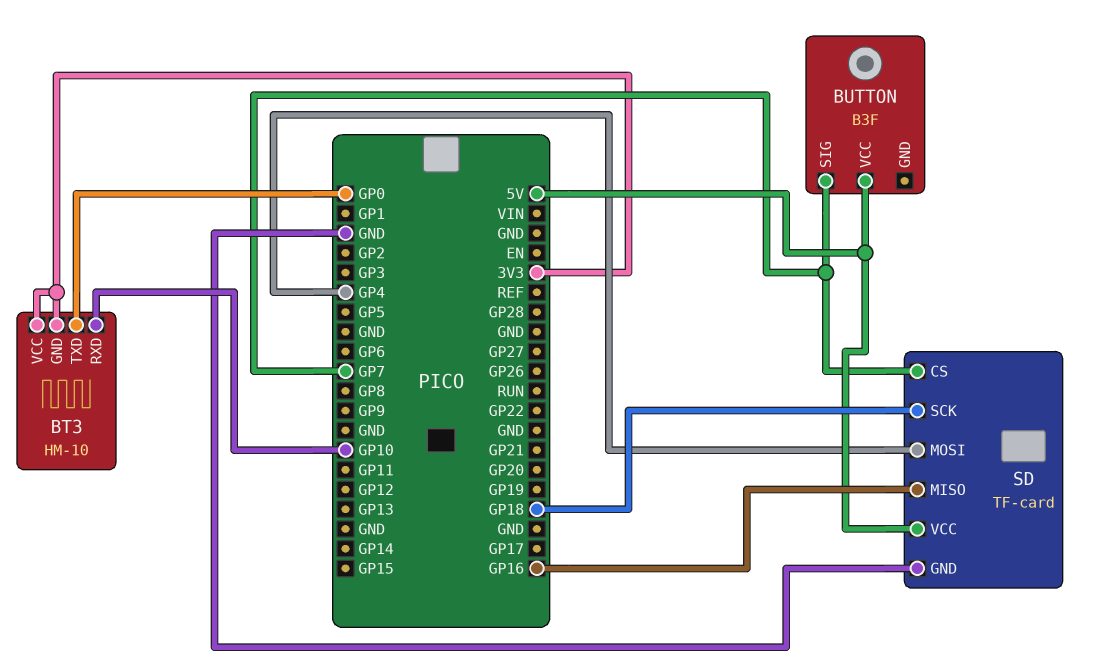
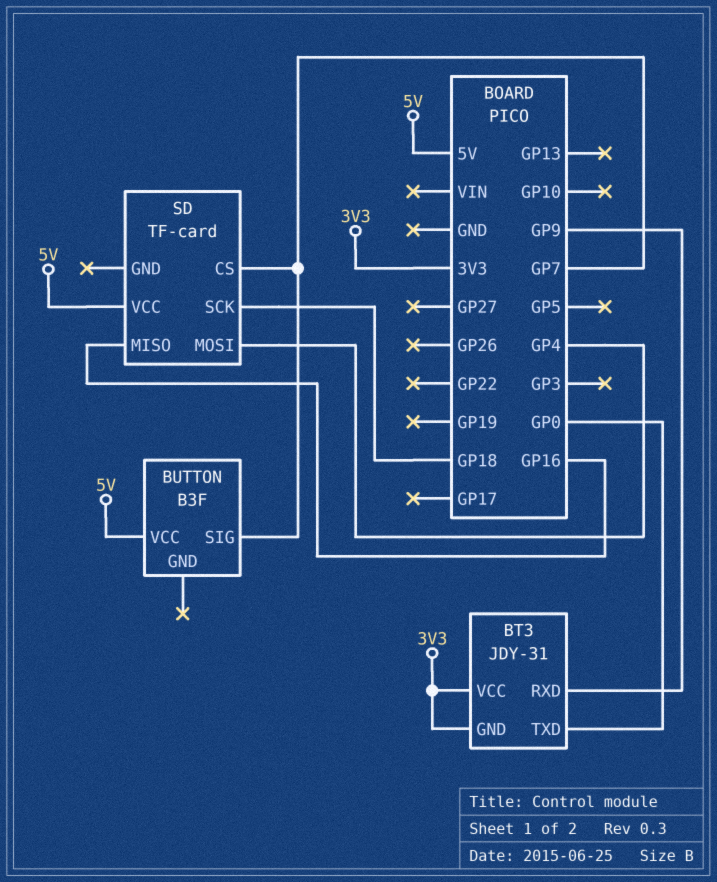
BT3: HM-10 -> JDY-31
BT3 pin RXD: GP10 -> GP9
SD pin GND: GND -> none

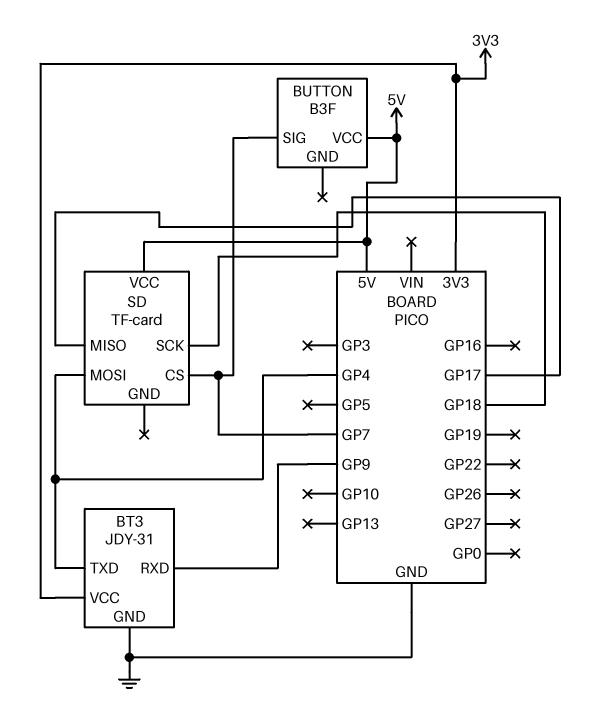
BT3 pin GND: 3V3 -> GND
BT3 pin TXD: GP0 -> GP4
SD pin MISO: GP16 -> GP17

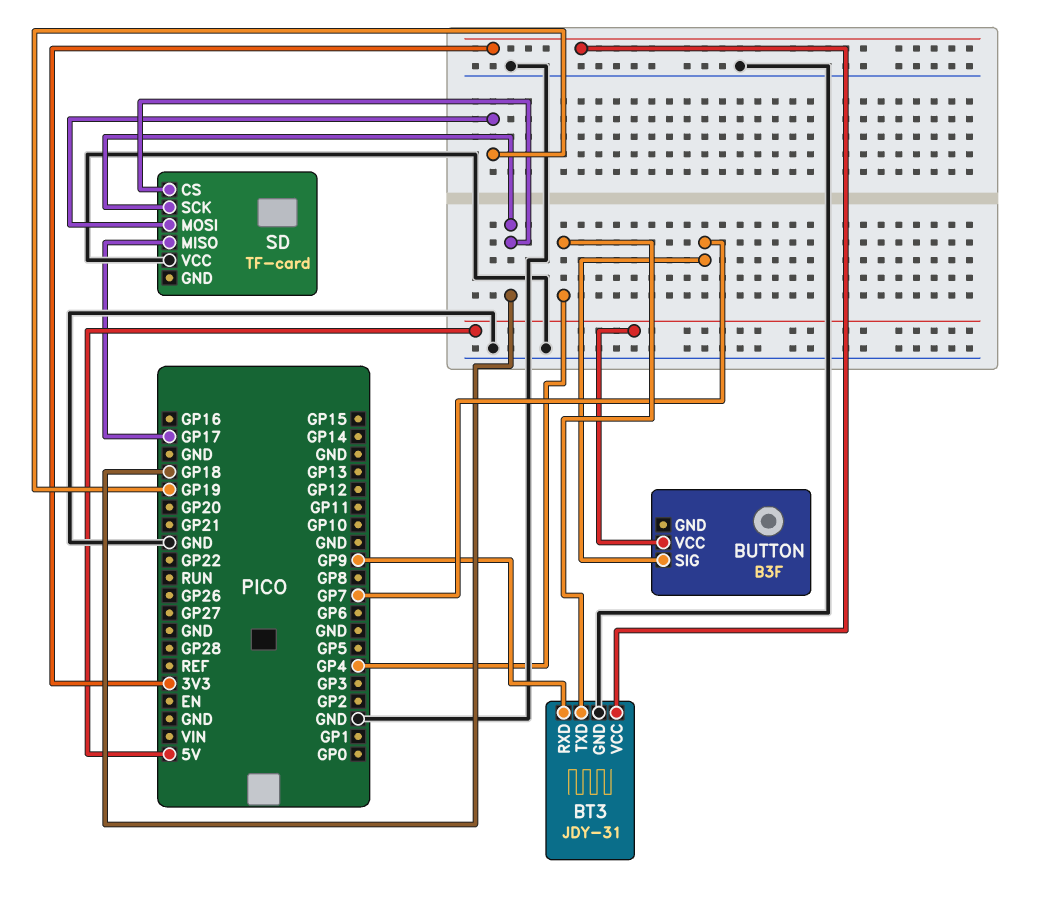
SD pin CS: GP7 -> GP18
SD pin MOSI: GP4 -> GP19
SD pin VCC: 5V -> GND

